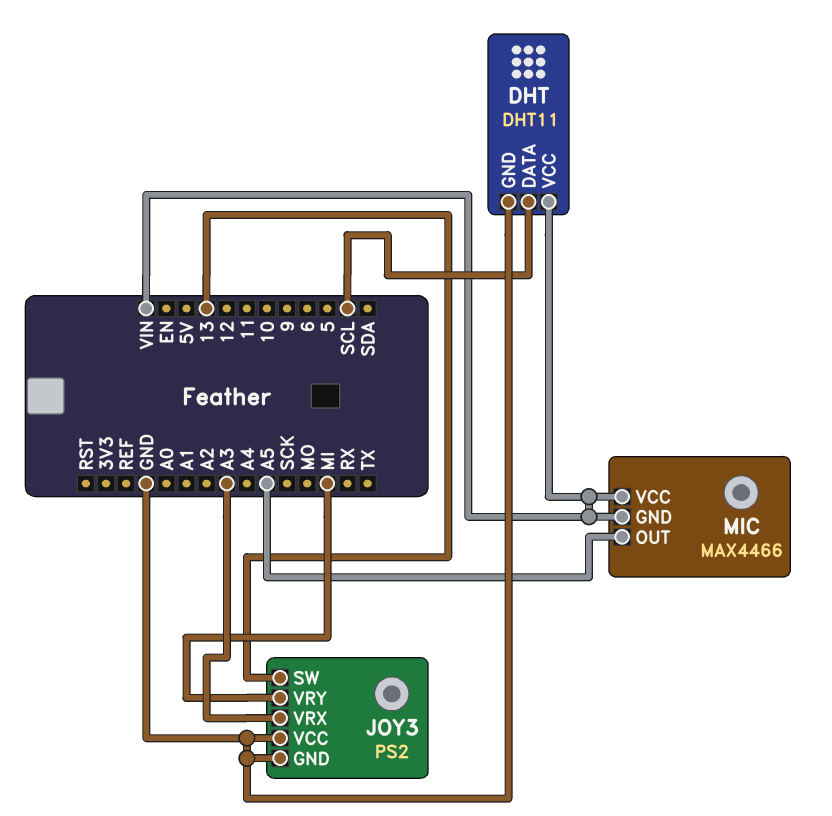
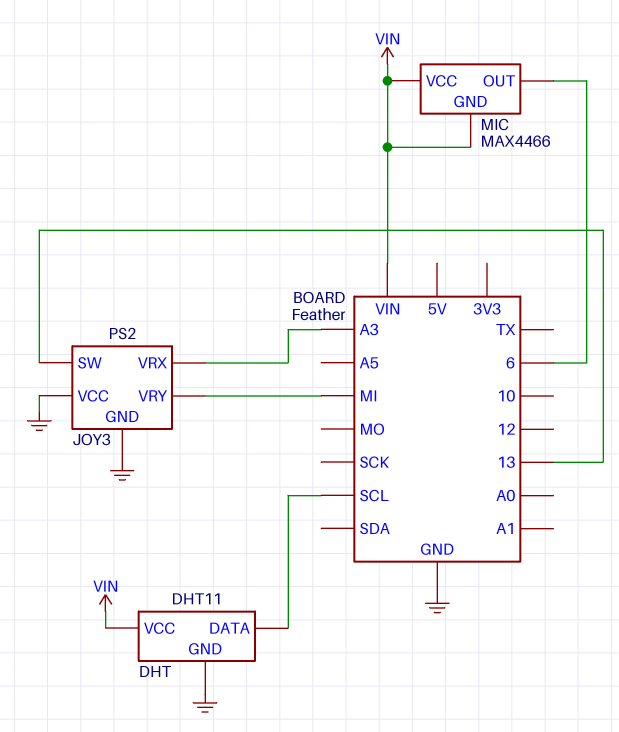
MIC pin OUT: A5 -> 6

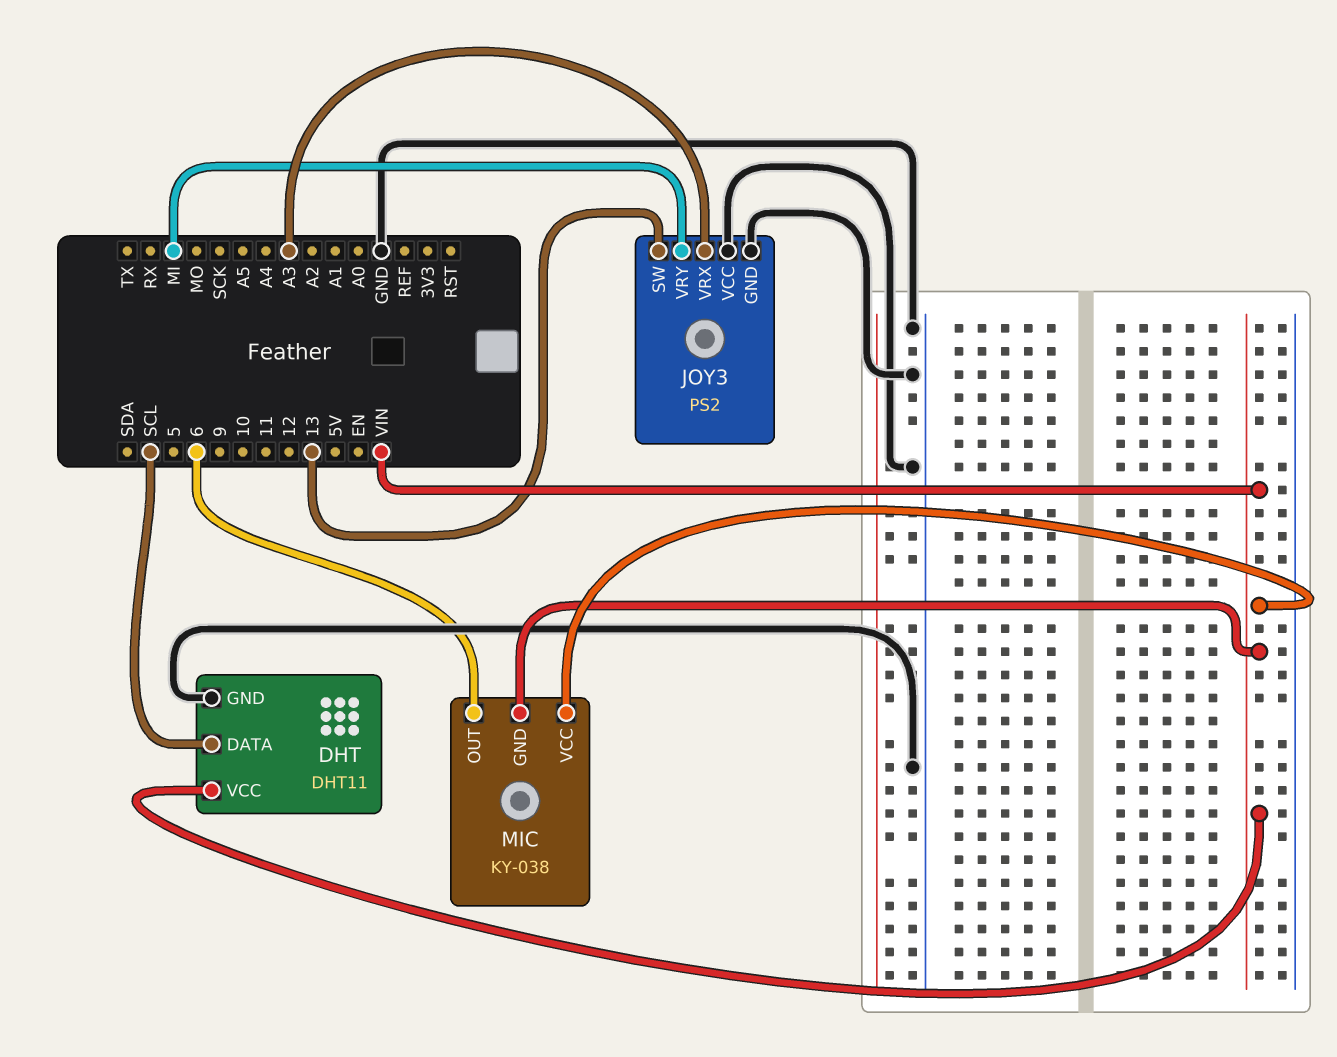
MIC: MAX4466 -> KY-038

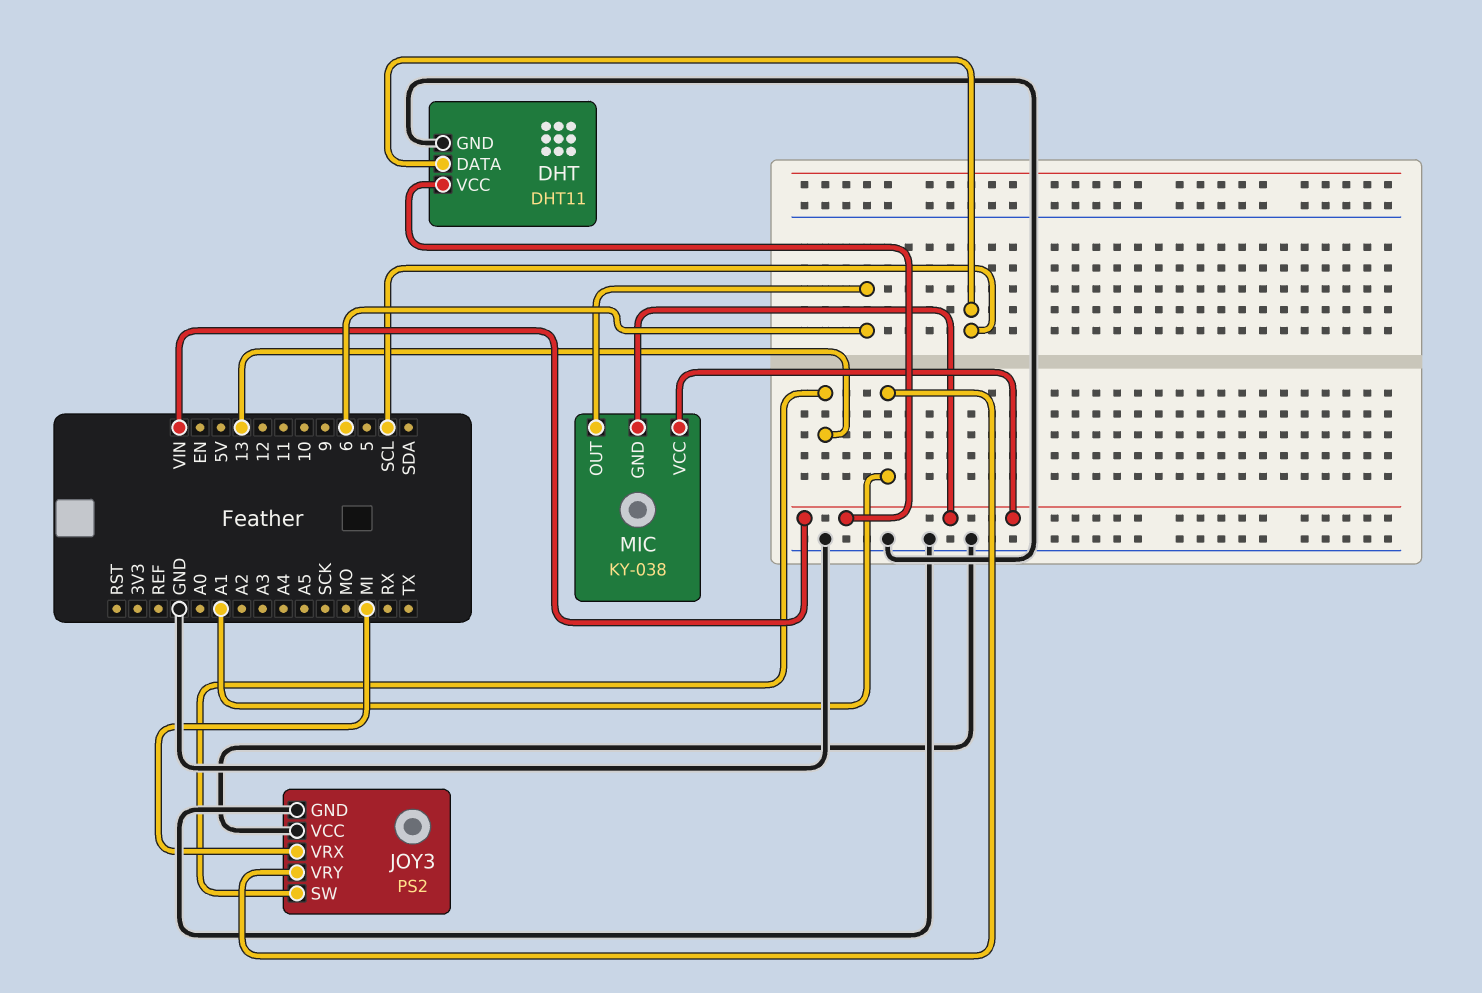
JOY3 pin VRX: A3 -> MI
JOY3 pin VRY: MI -> A1

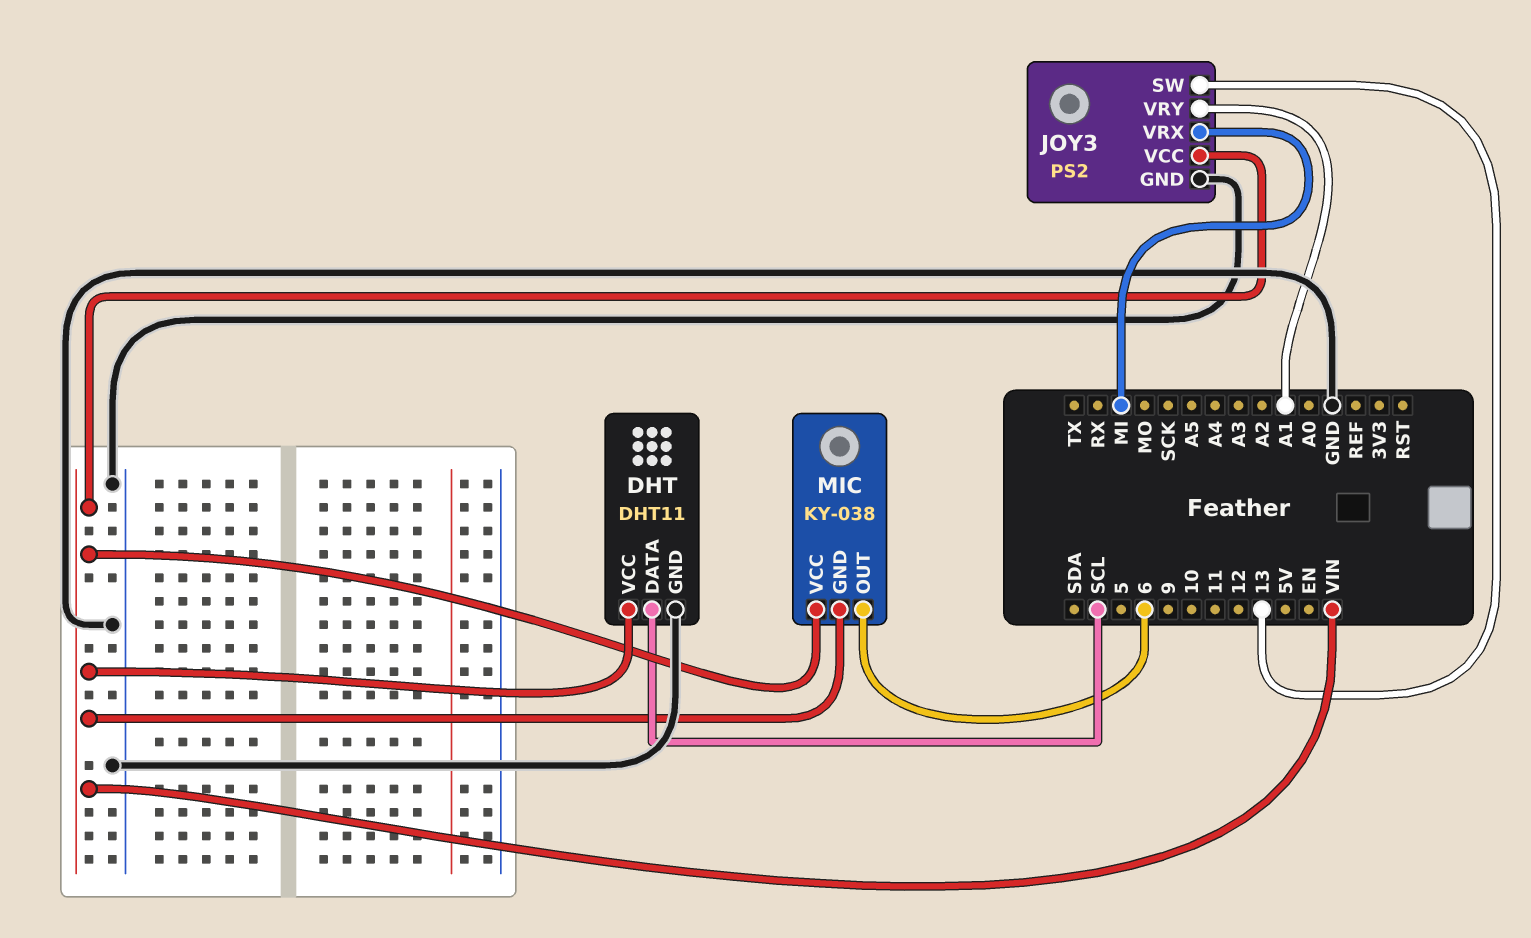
JOY3 pin VCC: GND -> VIN

